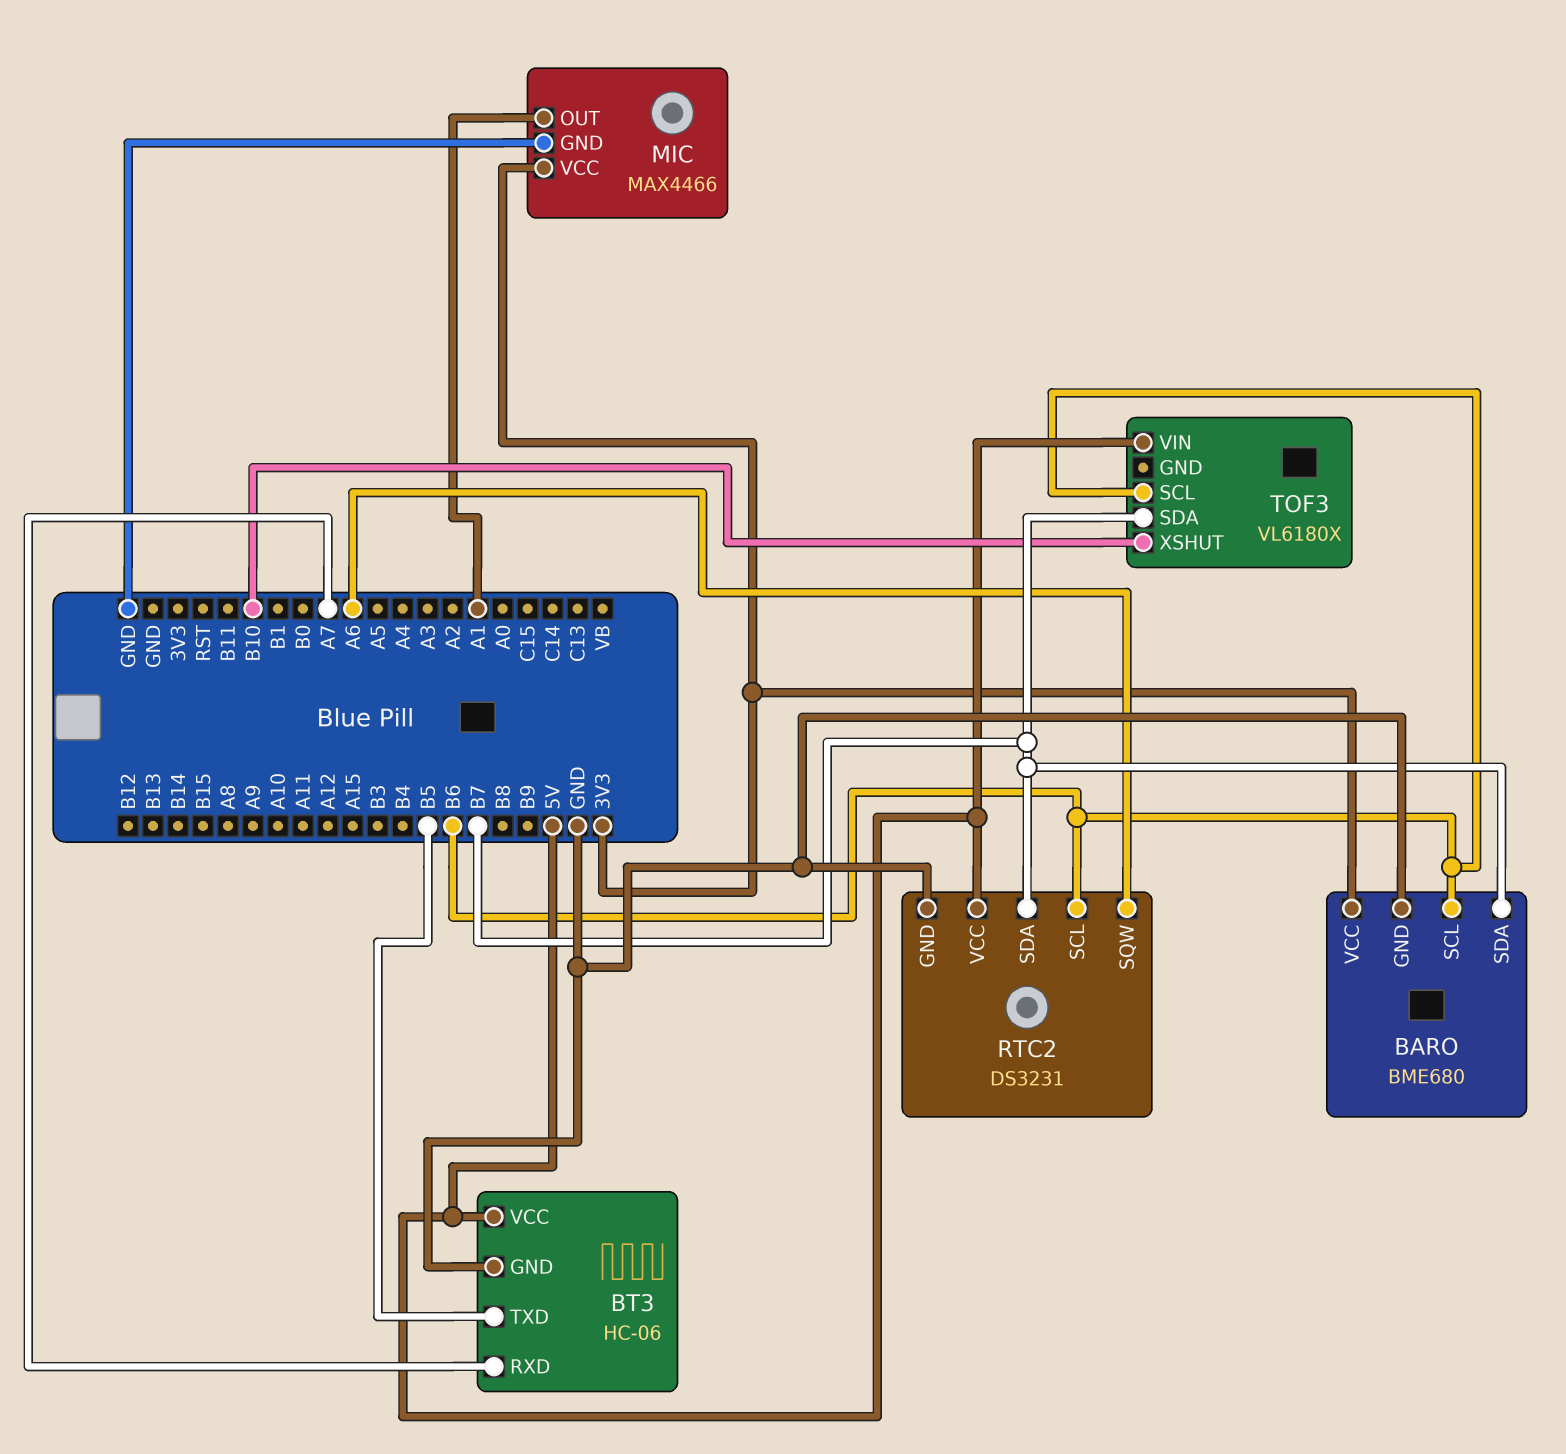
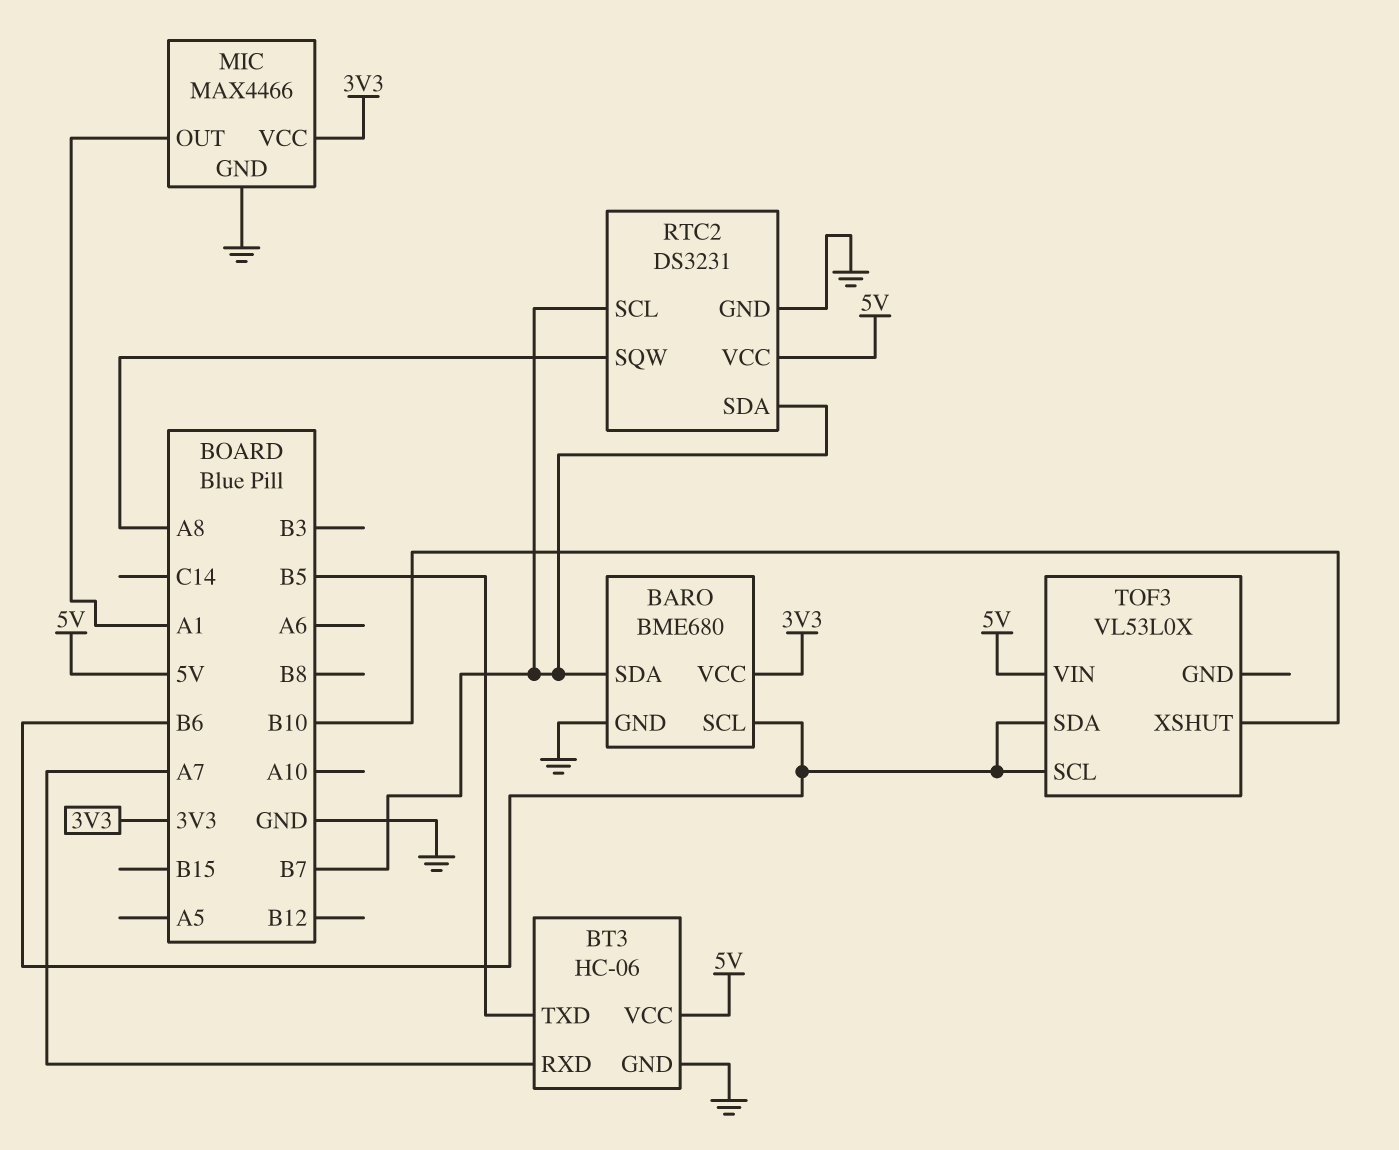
RTC2 pin SCL: B6 -> B7
RTC2 pin SQW: A6 -> A8
TOF3: VL6180X -> VL53L0X
TOF3 pin SDA: B7 -> B6

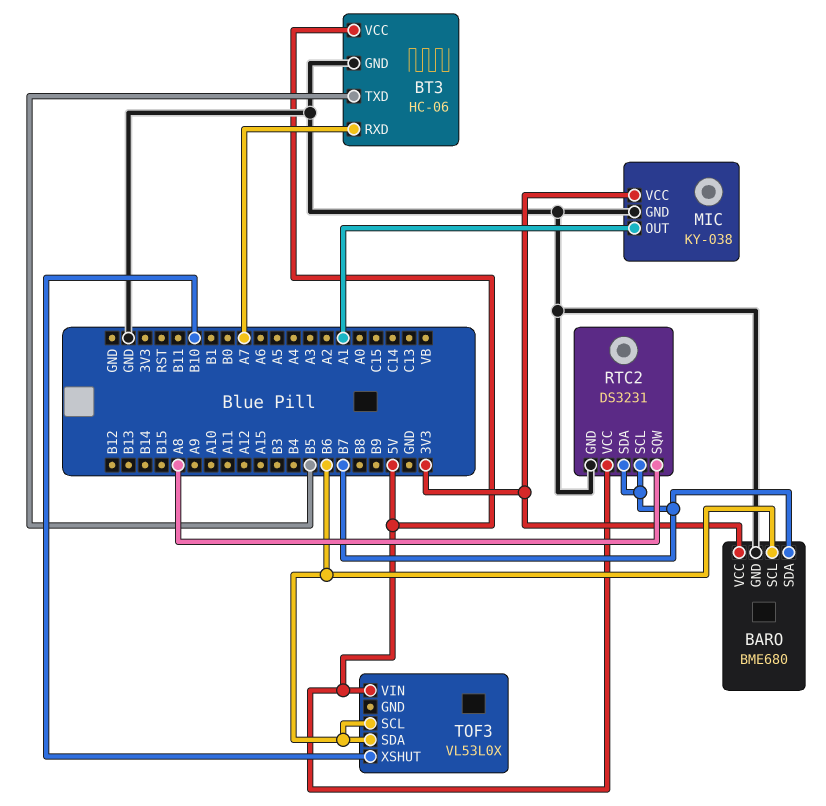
MIC: MAX4466 -> KY-038

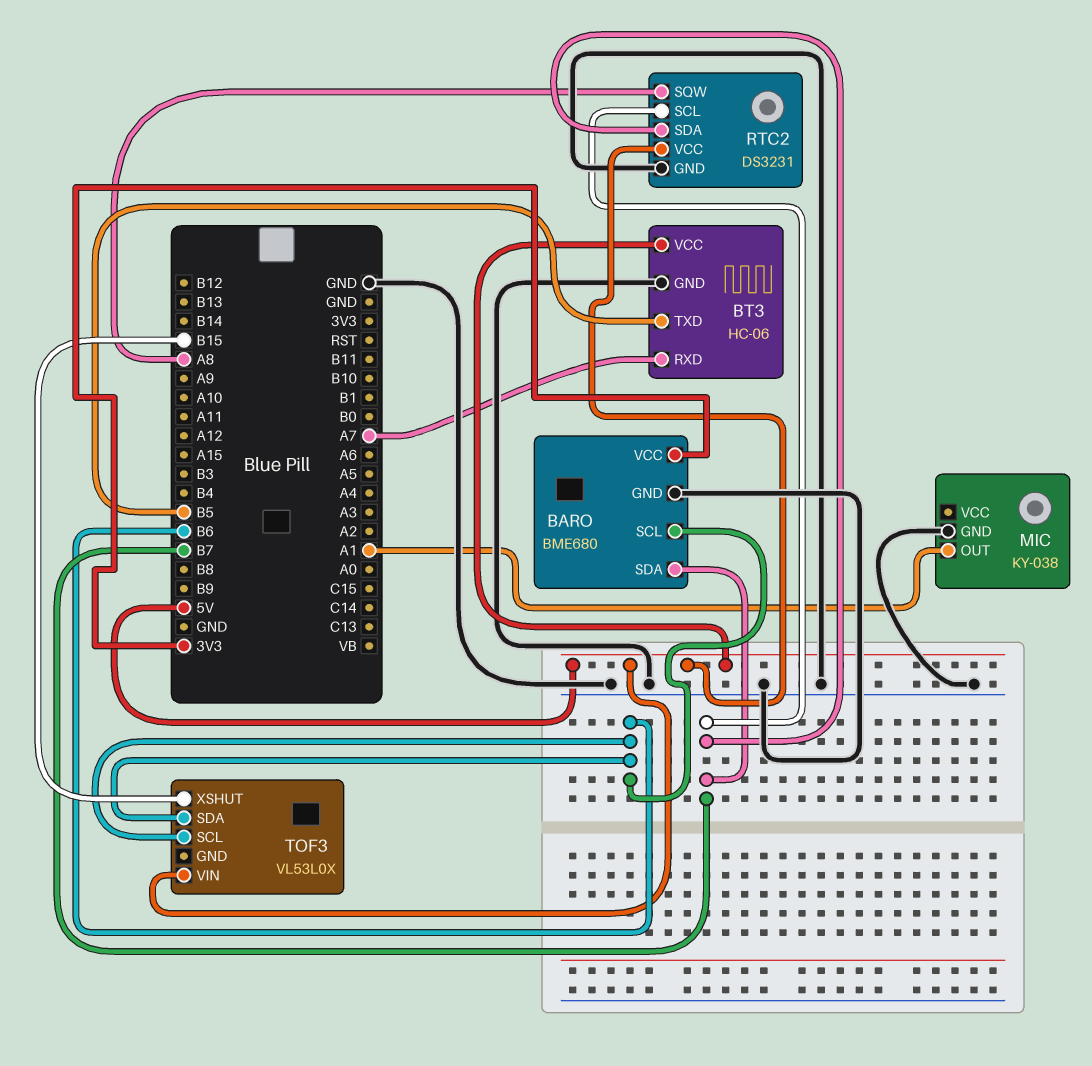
MIC pin VCC: 3V3 -> none
TOF3 pin XSHUT: B10 -> B15

